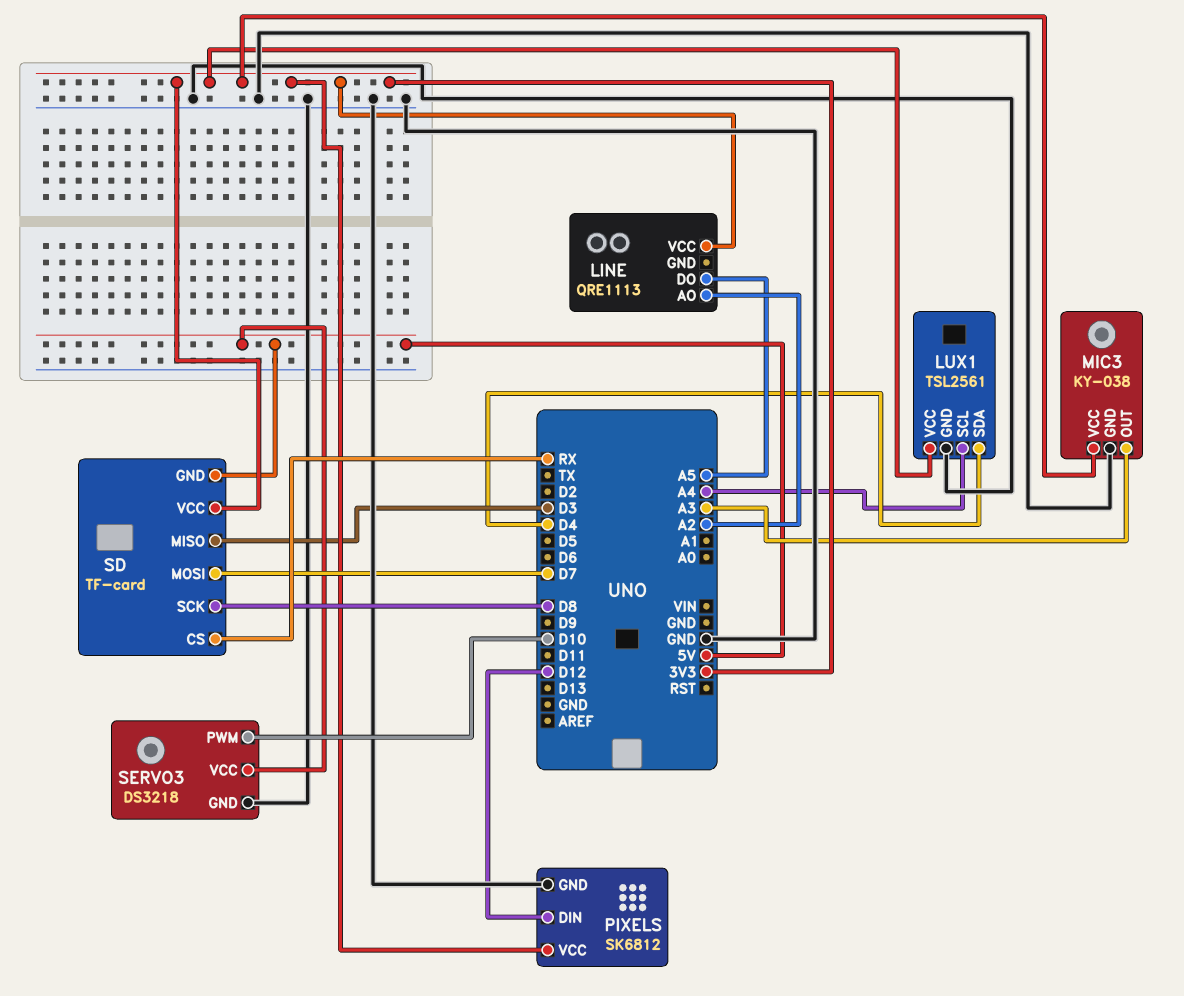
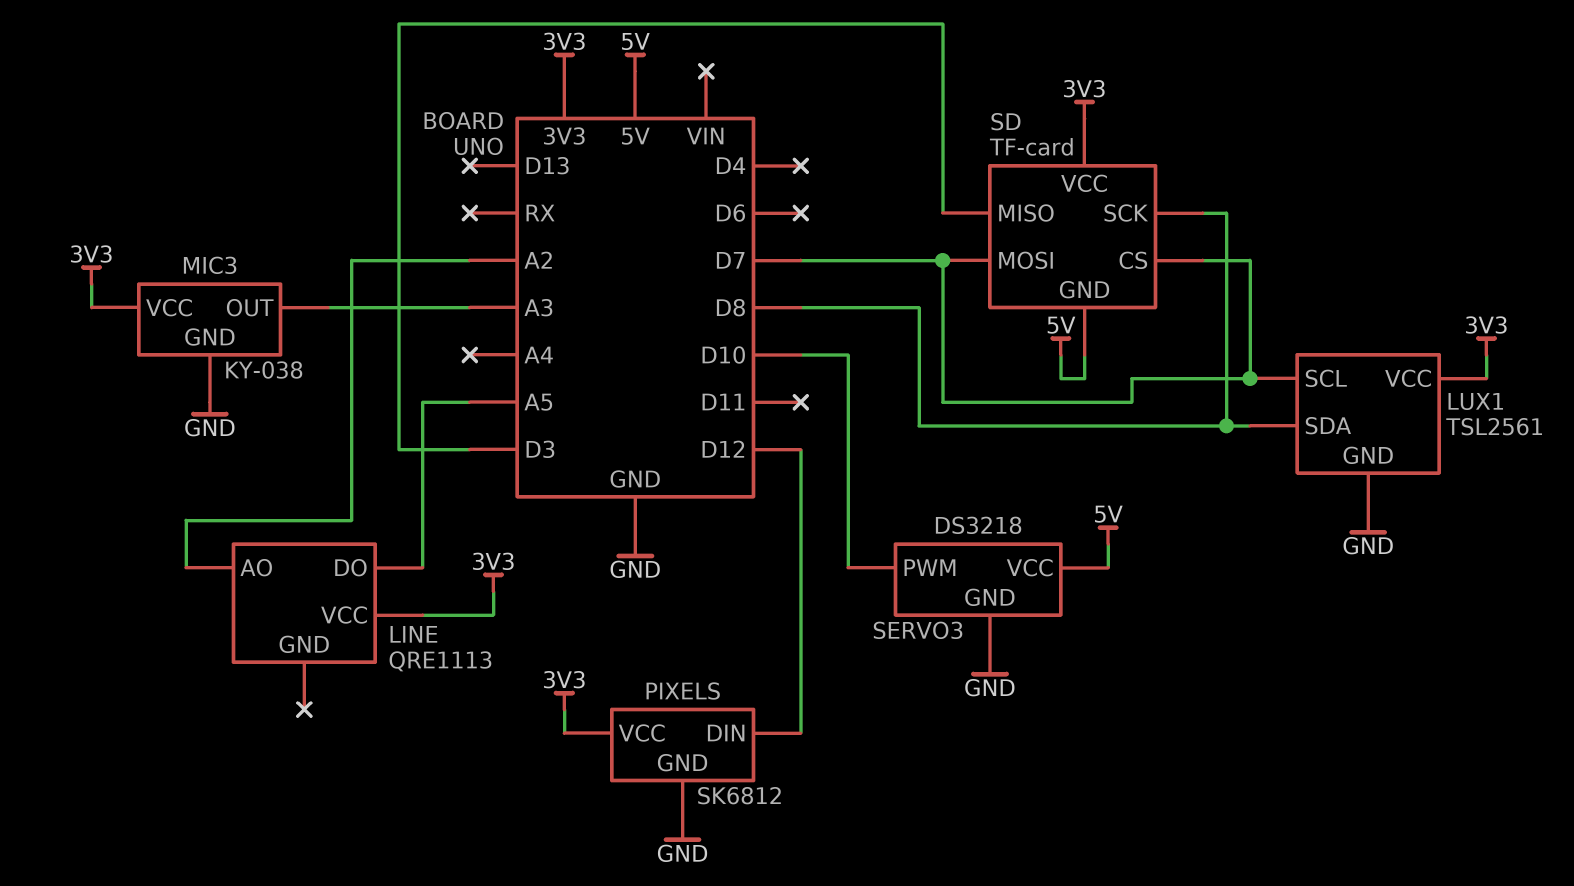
LUX1 pin SCL: A4 -> D7
LUX1 pin SDA: D4 -> D8
SD pin CS: RX -> D7

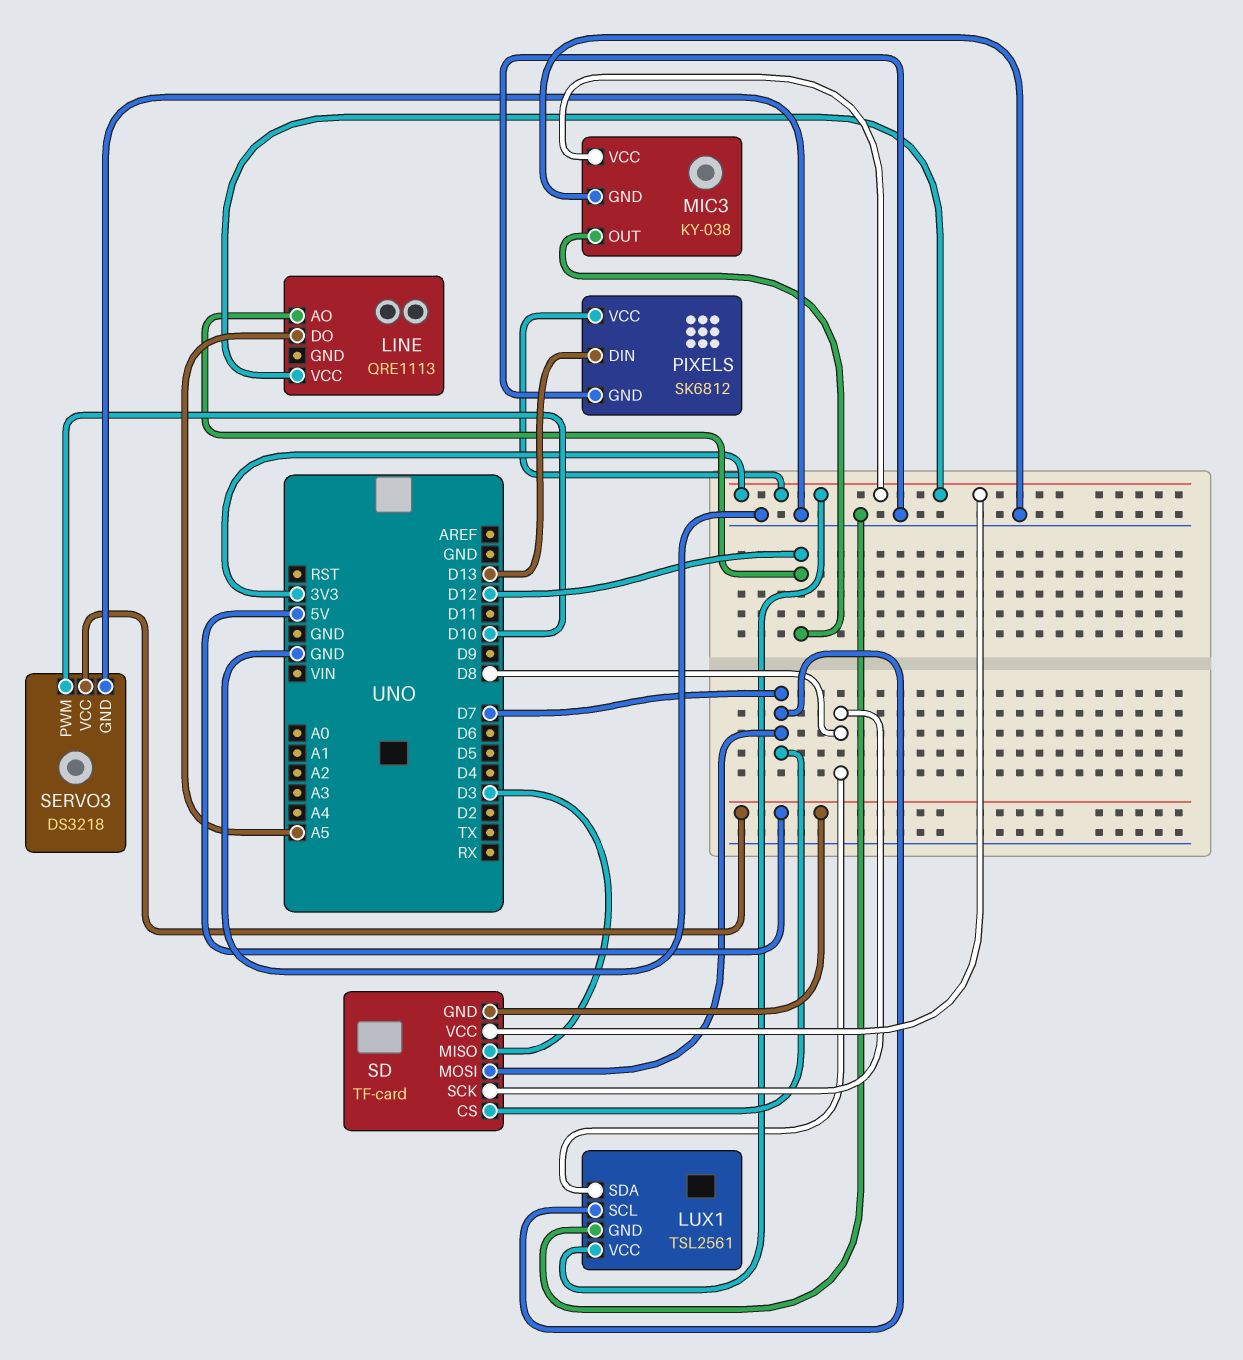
LINE pin AO: A2 -> D12
MIC3 pin OUT: A3 -> D12
PIXELS pin DIN: D12 -> D13

